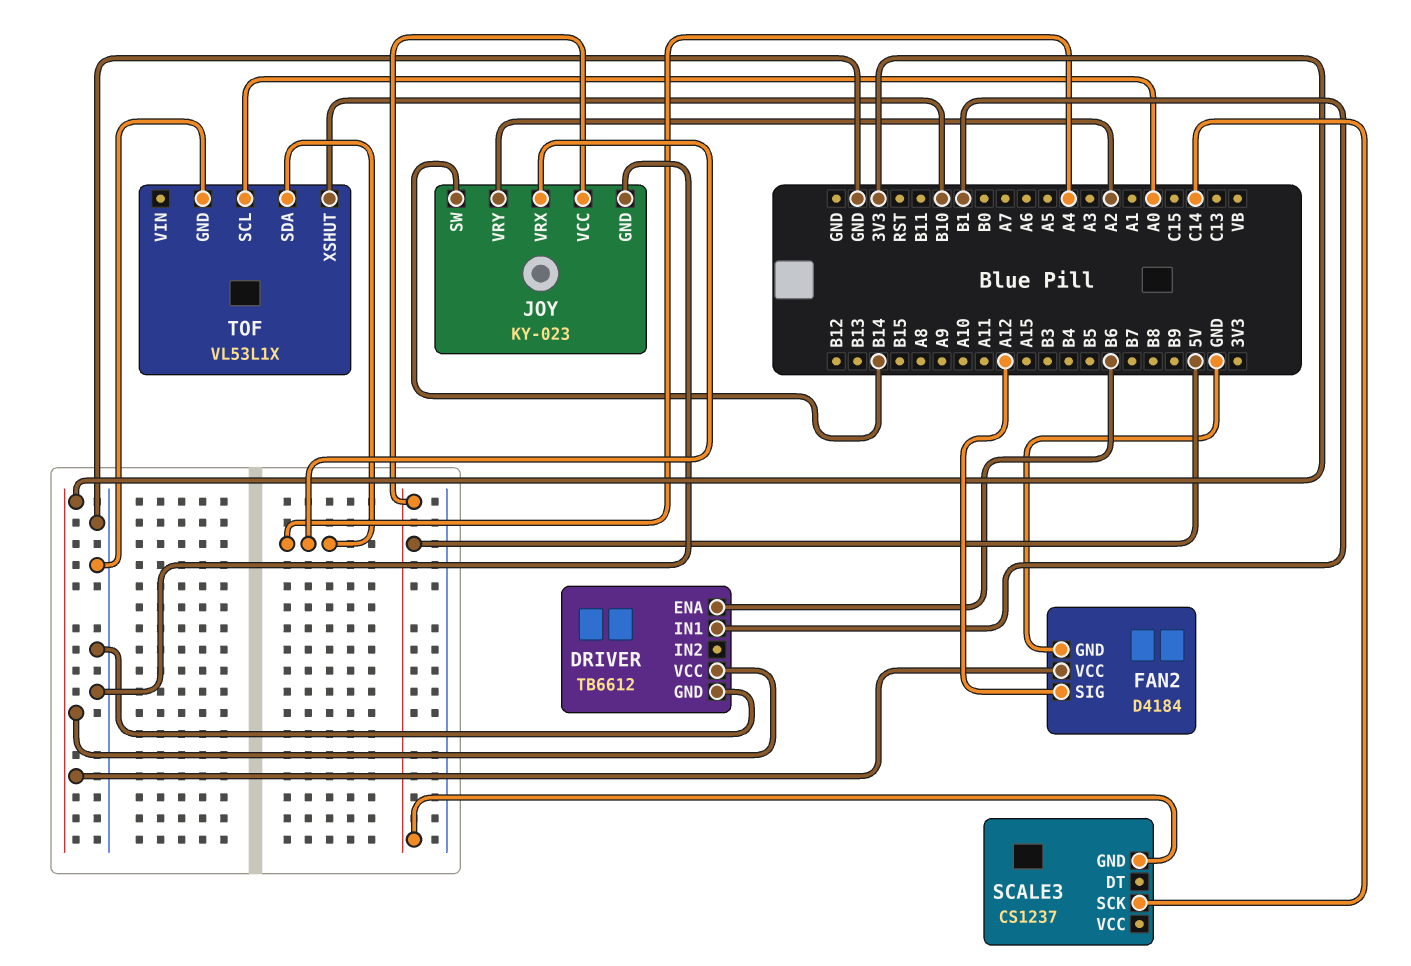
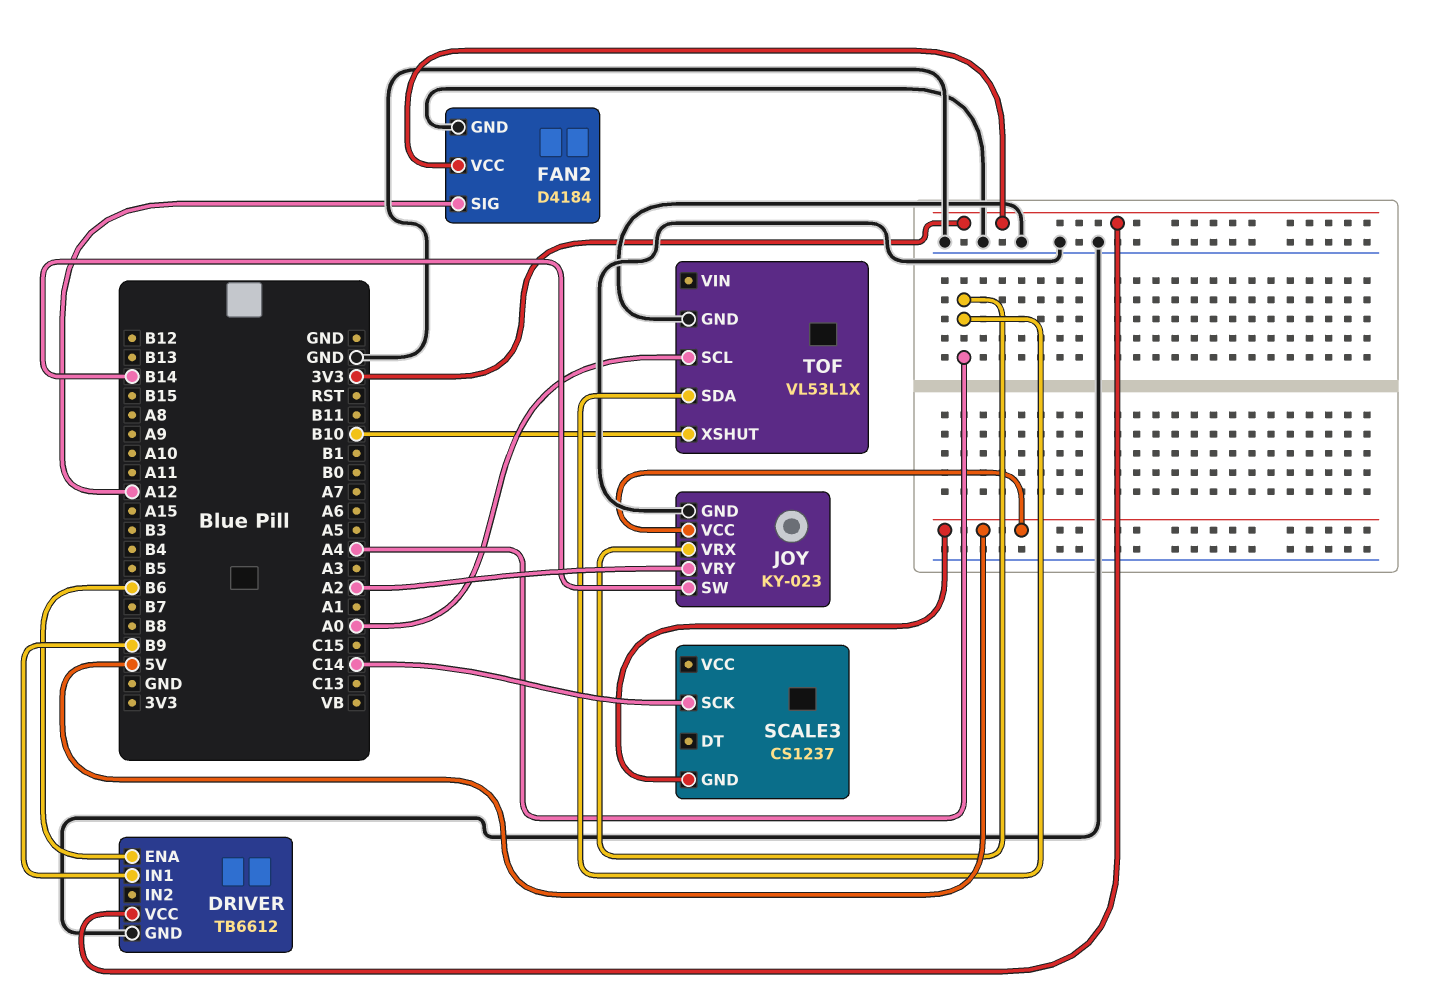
DRIVER pin IN1: B1 -> B9

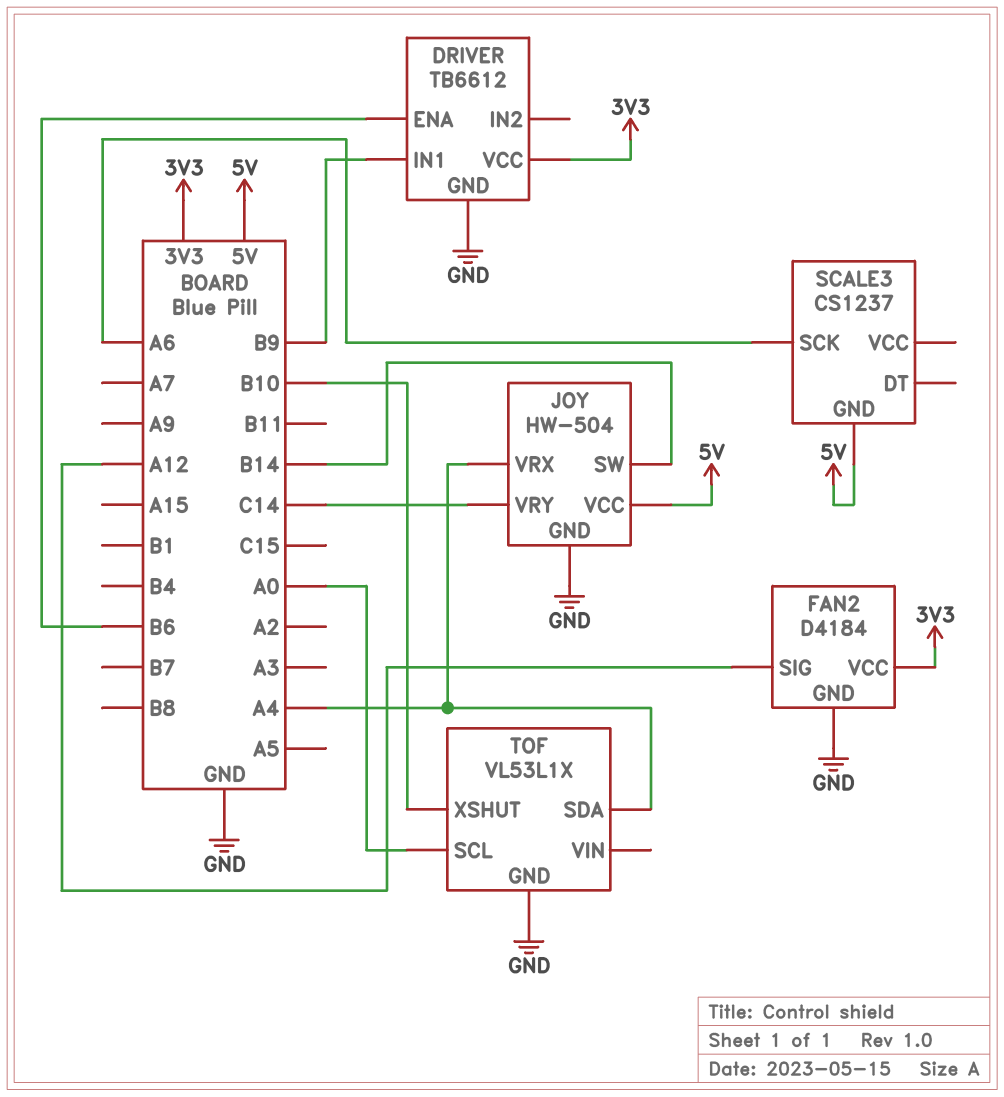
JOY: KY-023 -> HW-504
JOY pin VRY: A2 -> C14
SCALE3 pin SCK: C14 -> A6

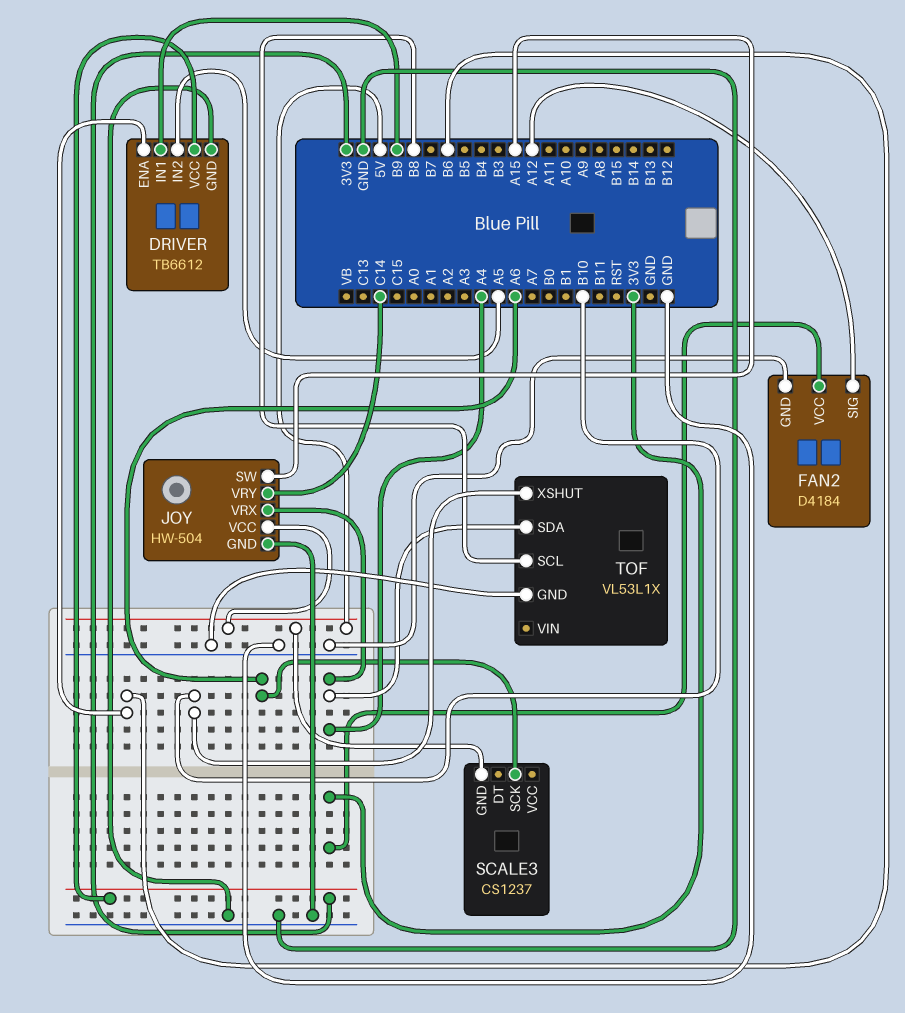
DRIVER pin IN2: none -> A5
JOY pin SW: B14 -> A15
TOF pin SCL: A0 -> B8

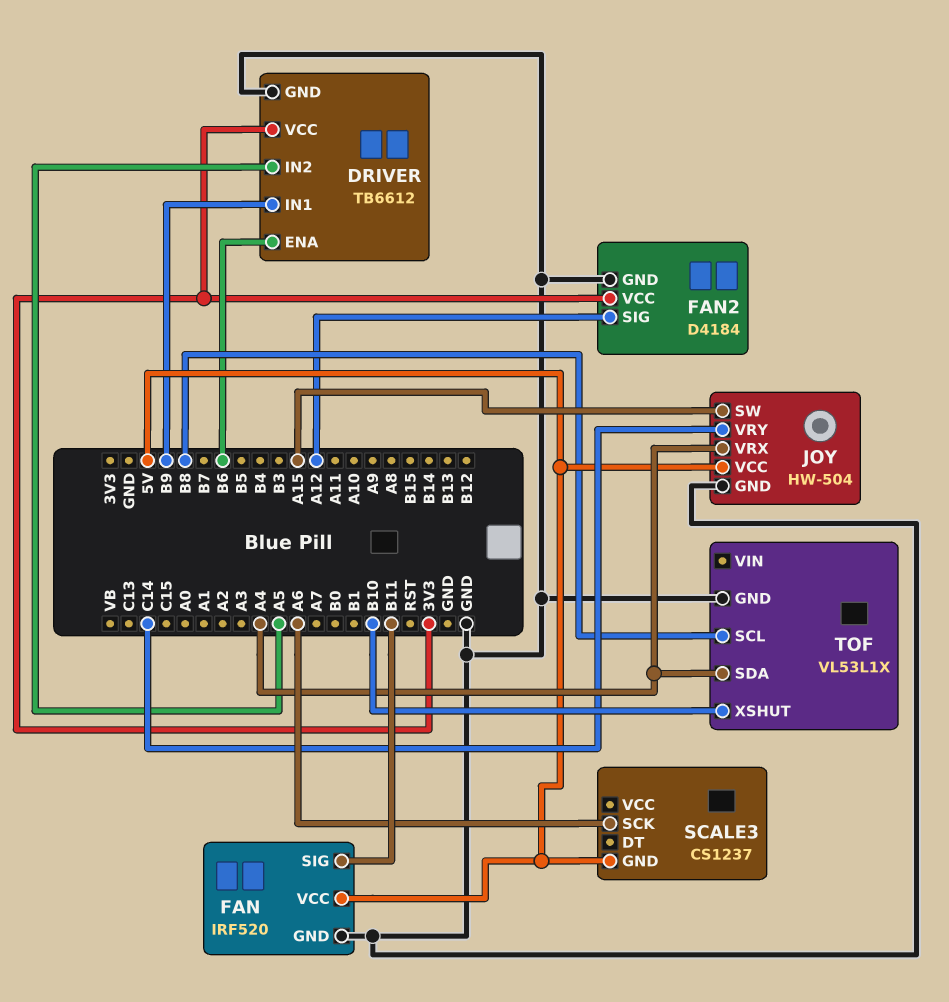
FAN: none -> IRF520
FAN pin GND: none -> GND
FAN pin SIG: none -> B11
FAN pin VCC: none -> 5V

